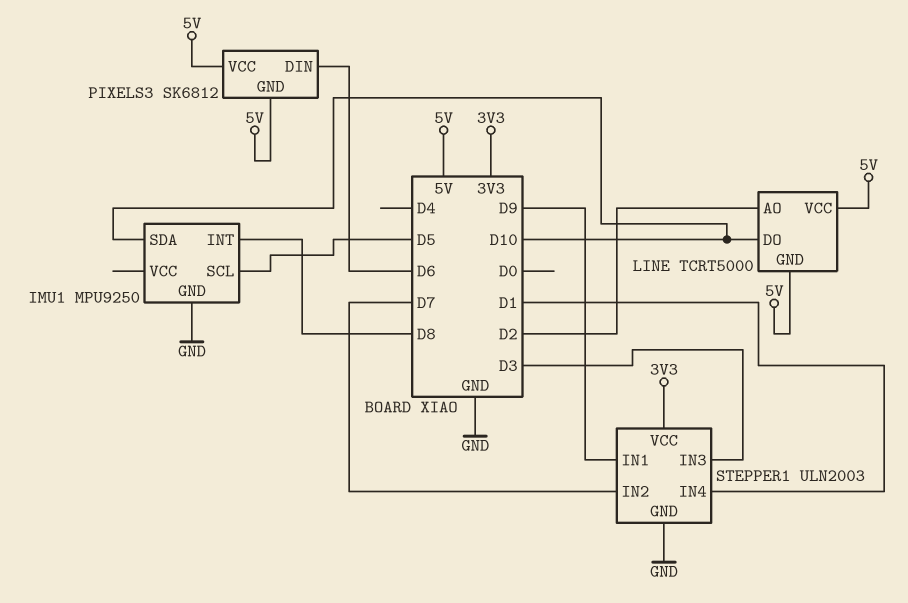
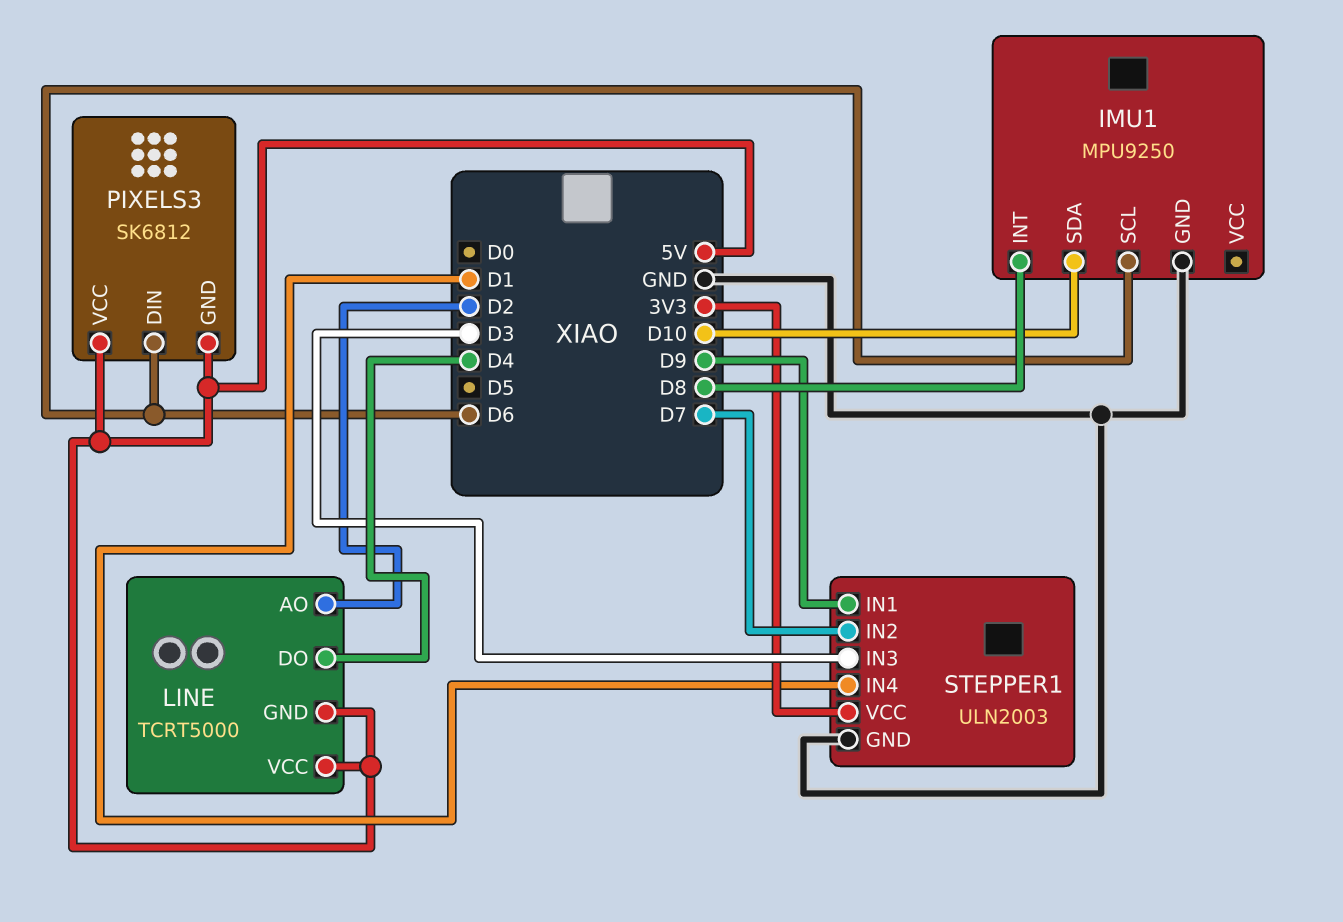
IMU1 pin SCL: D5 -> D6
LINE pin DO: D10 -> D4

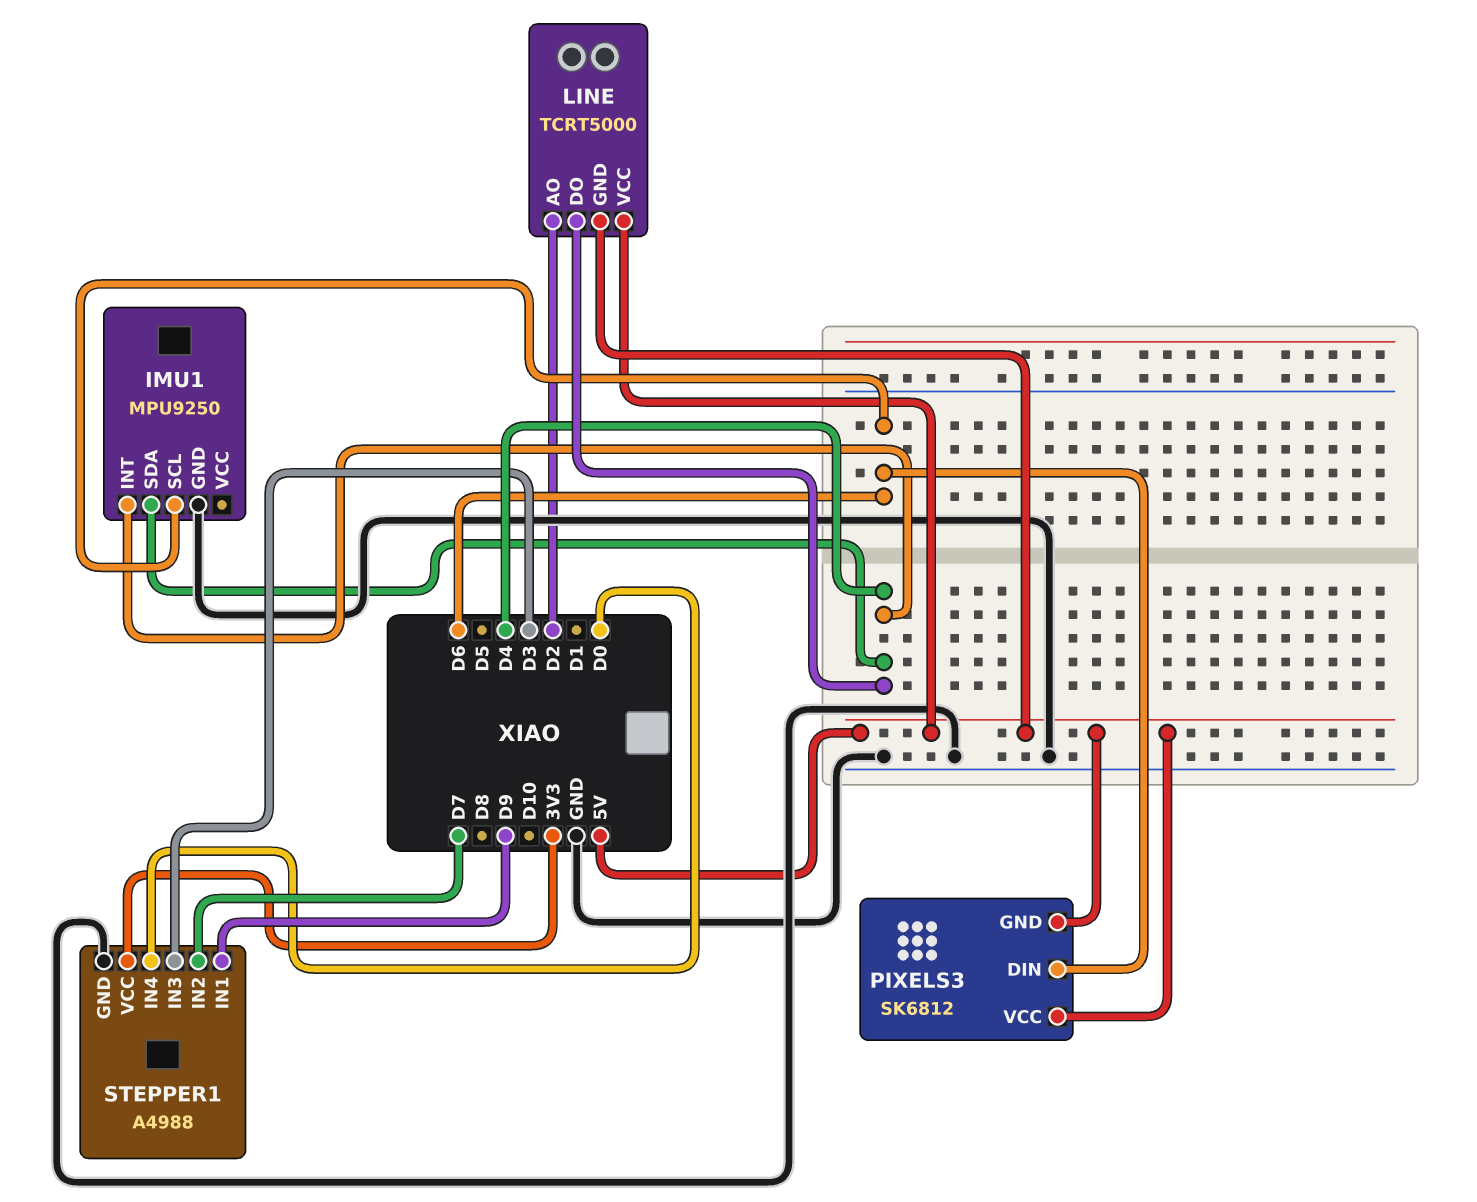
IMU1 pin INT: D8 -> D4
IMU1 pin SDA: D10 -> D4
STEPPER1: ULN2003 -> A4988
STEPPER1 pin IN4: D1 -> D0

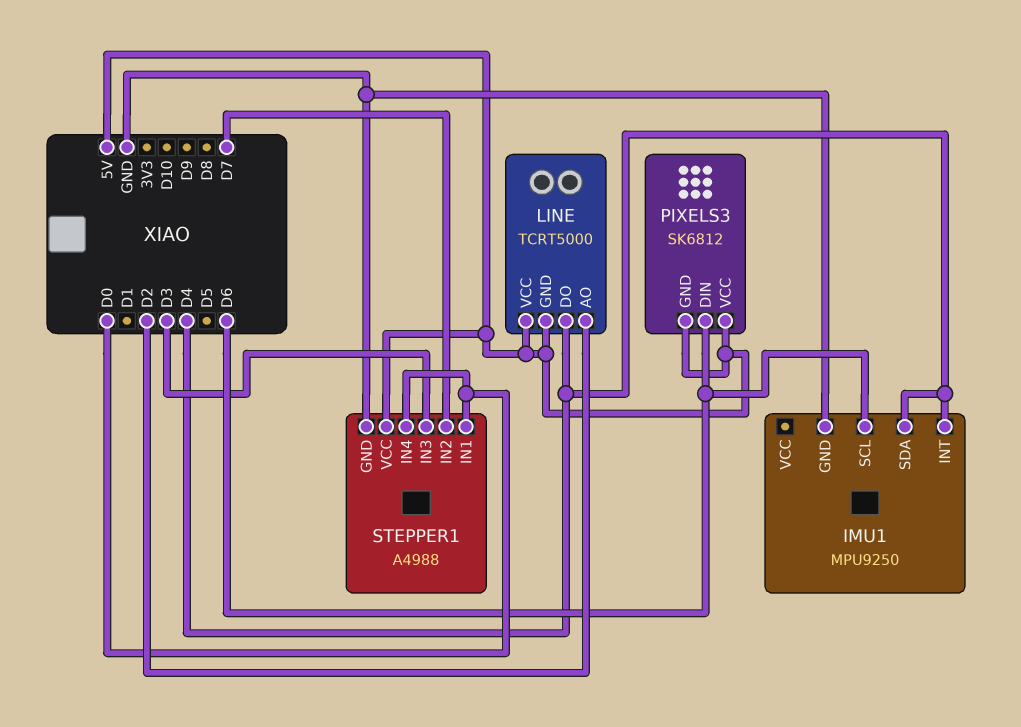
STEPPER1 pin IN1: D9 -> D0
STEPPER1 pin VCC: 3V3 -> 5V

